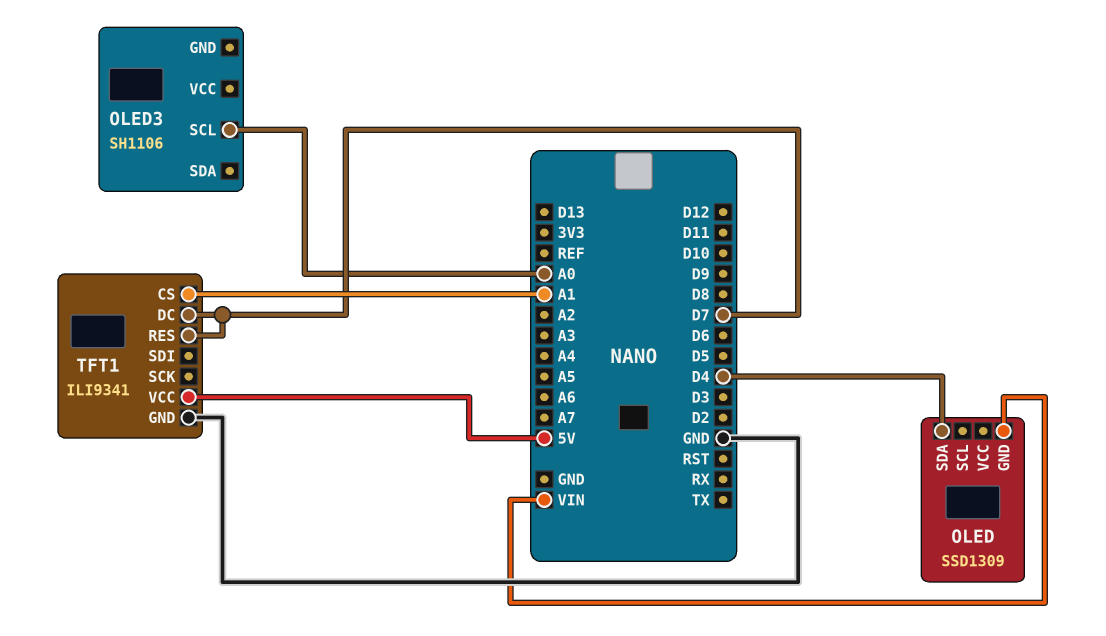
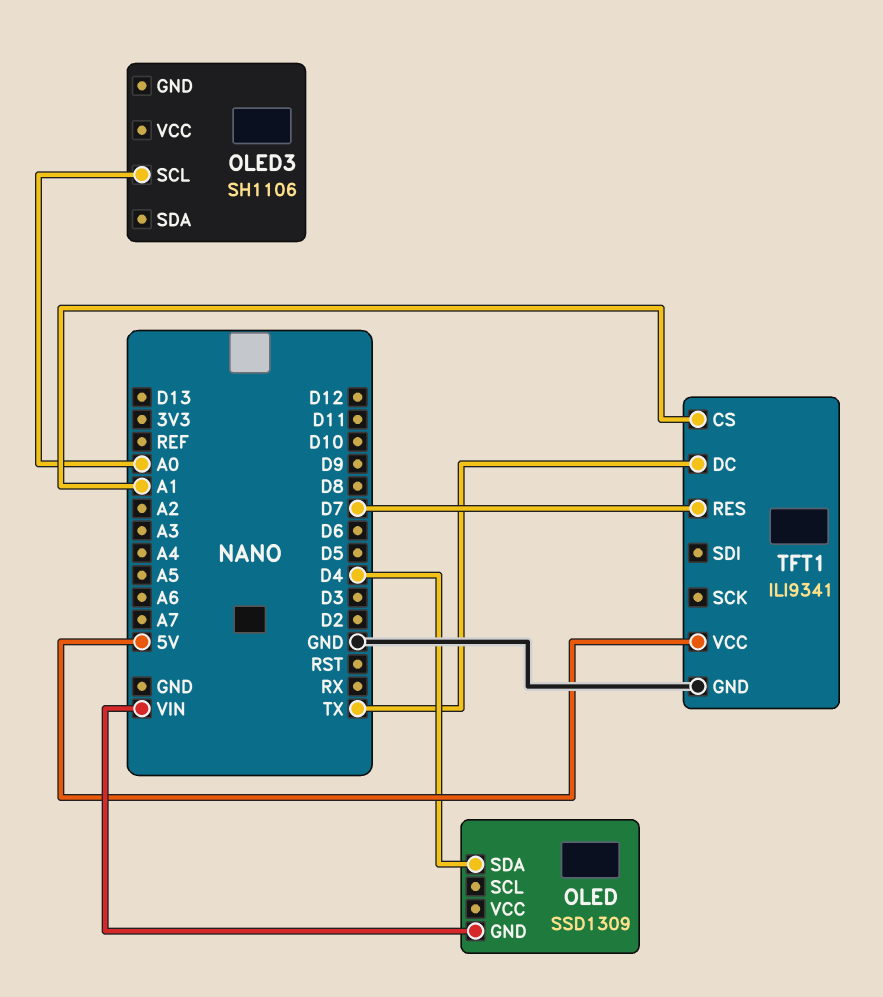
TFT1 pin DC: D7 -> TX

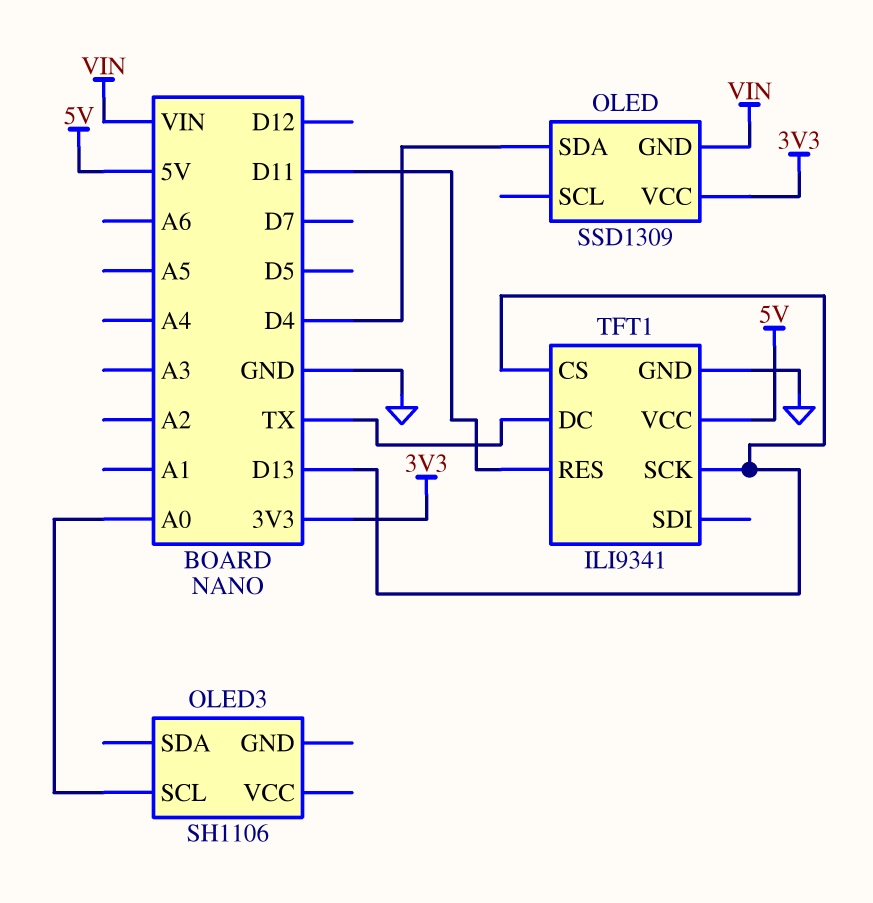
OLED pin VCC: none -> 3V3
TFT1 pin CS: A1 -> D13
TFT1 pin RES: D7 -> D11
TFT1 pin SCK: none -> D13

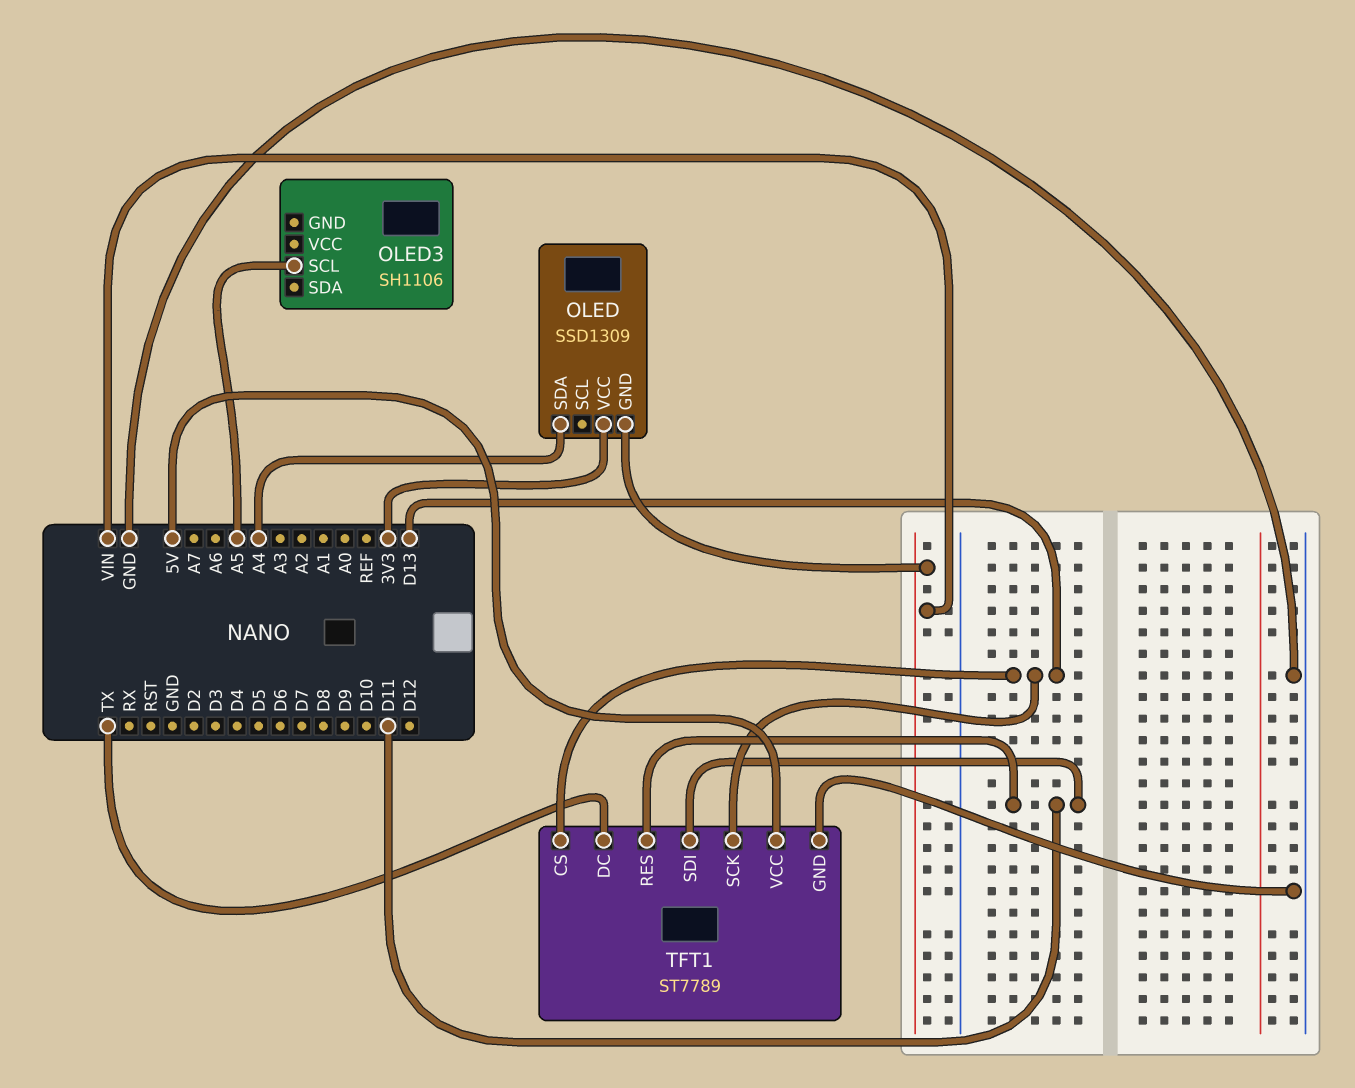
OLED pin SDA: D4 -> A4
OLED3 pin SCL: A0 -> A5
TFT1: ILI9341 -> ST7789
TFT1 pin SDI: none -> D11

